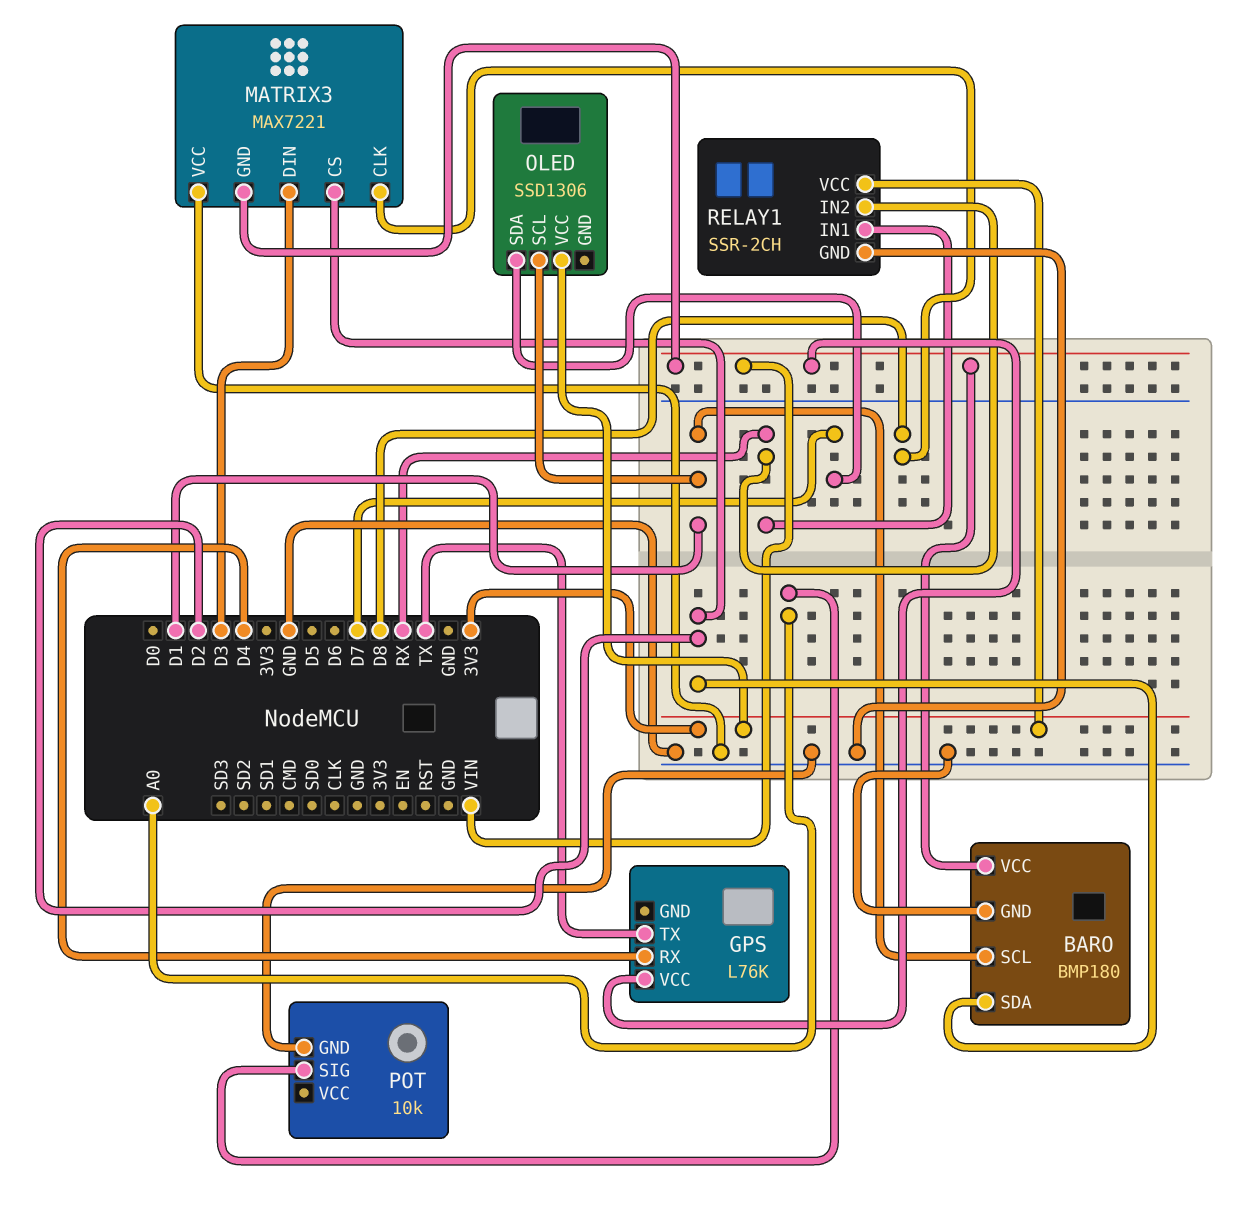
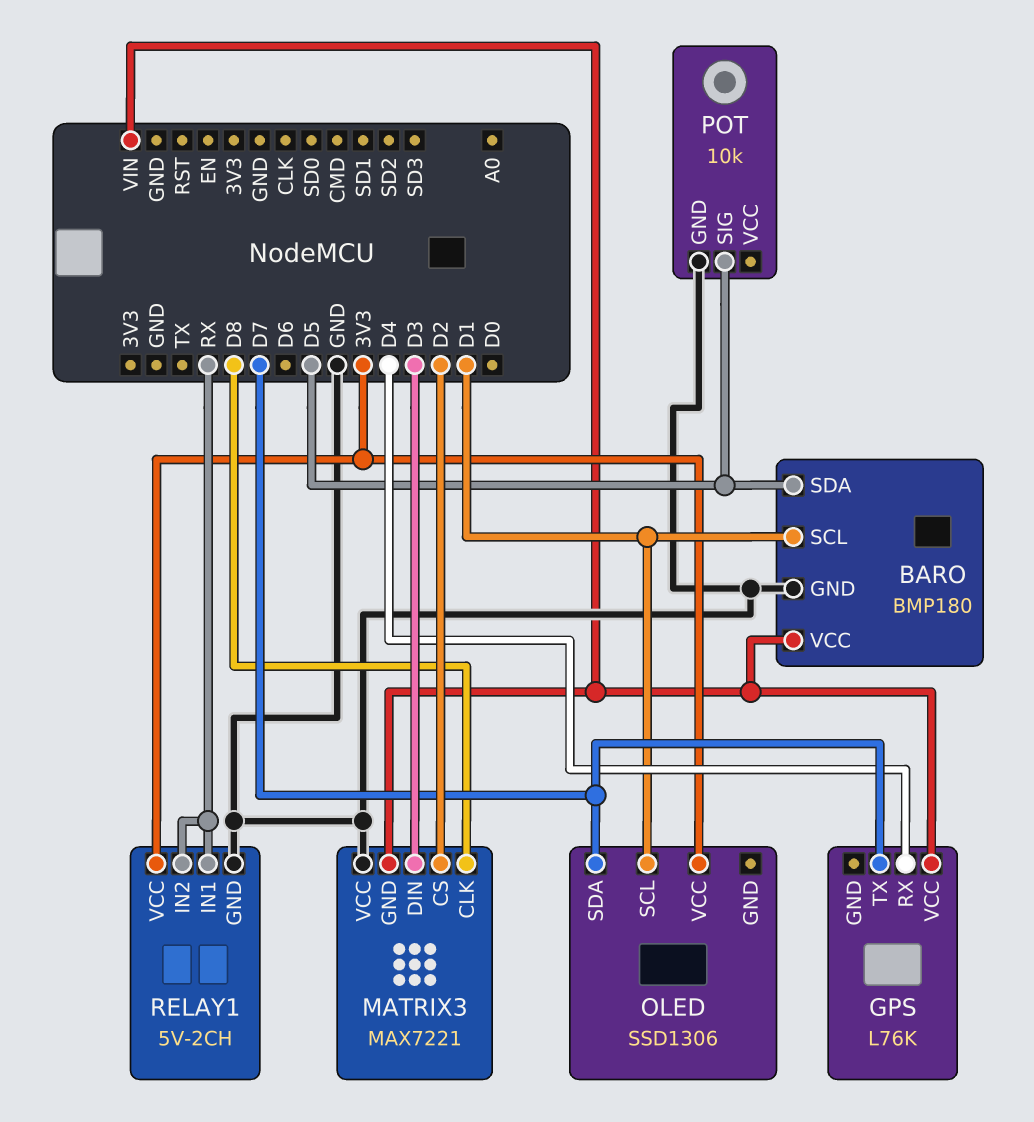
BARO pin SDA: D2 -> D5
GPS pin TX: TX -> D7
POT pin SIG: A0 -> D5
RELAY1: SSR-2CH -> 5V-2CH

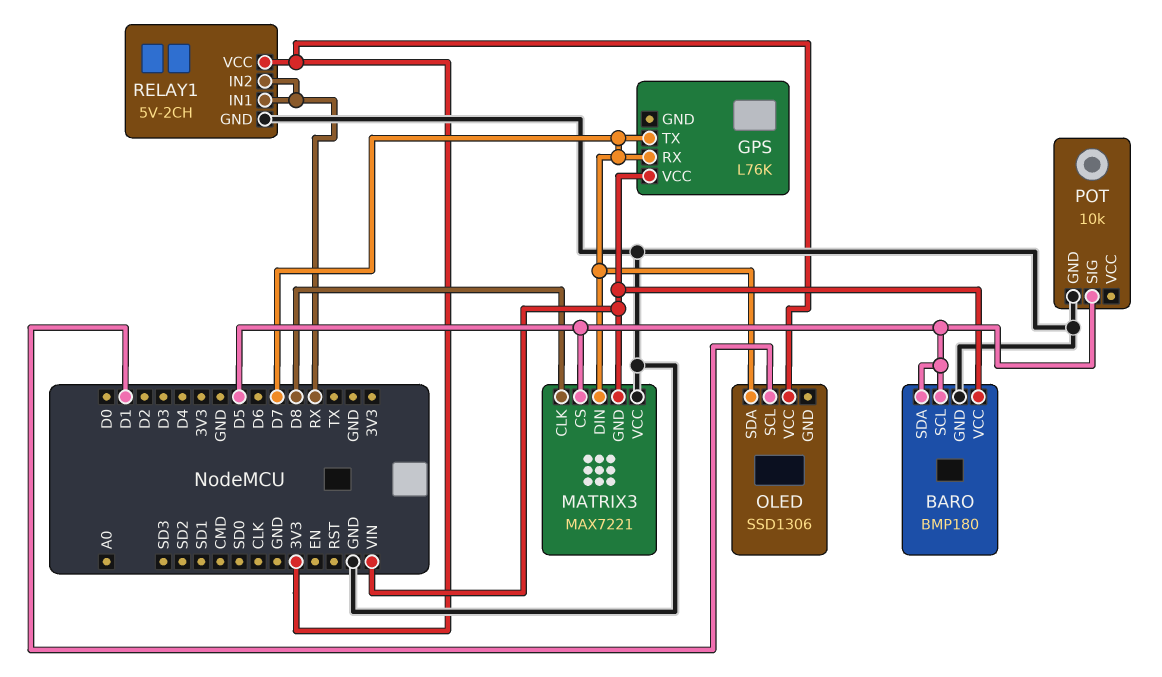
BARO pin SCL: D1 -> D5
GPS pin RX: D4 -> D7
MATRIX3 pin CS: D2 -> D5
MATRIX3 pin DIN: D3 -> D7

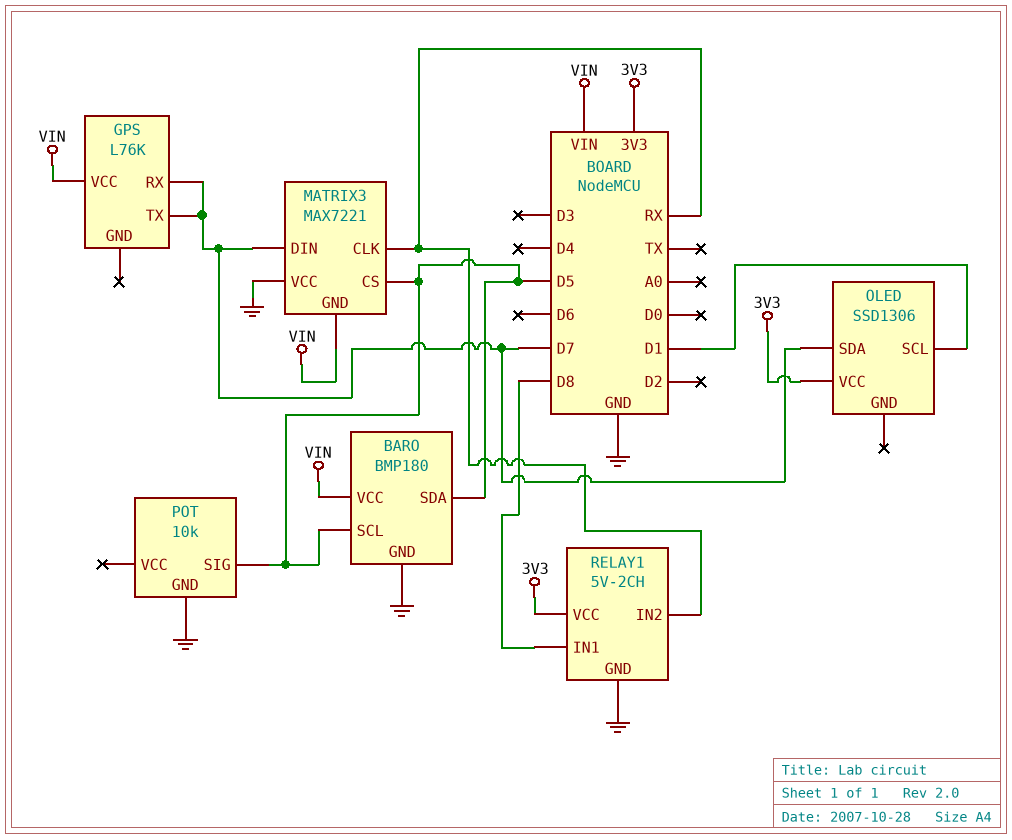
MATRIX3 pin CLK: D8 -> RX
RELAY1 pin IN1: RX -> D8

